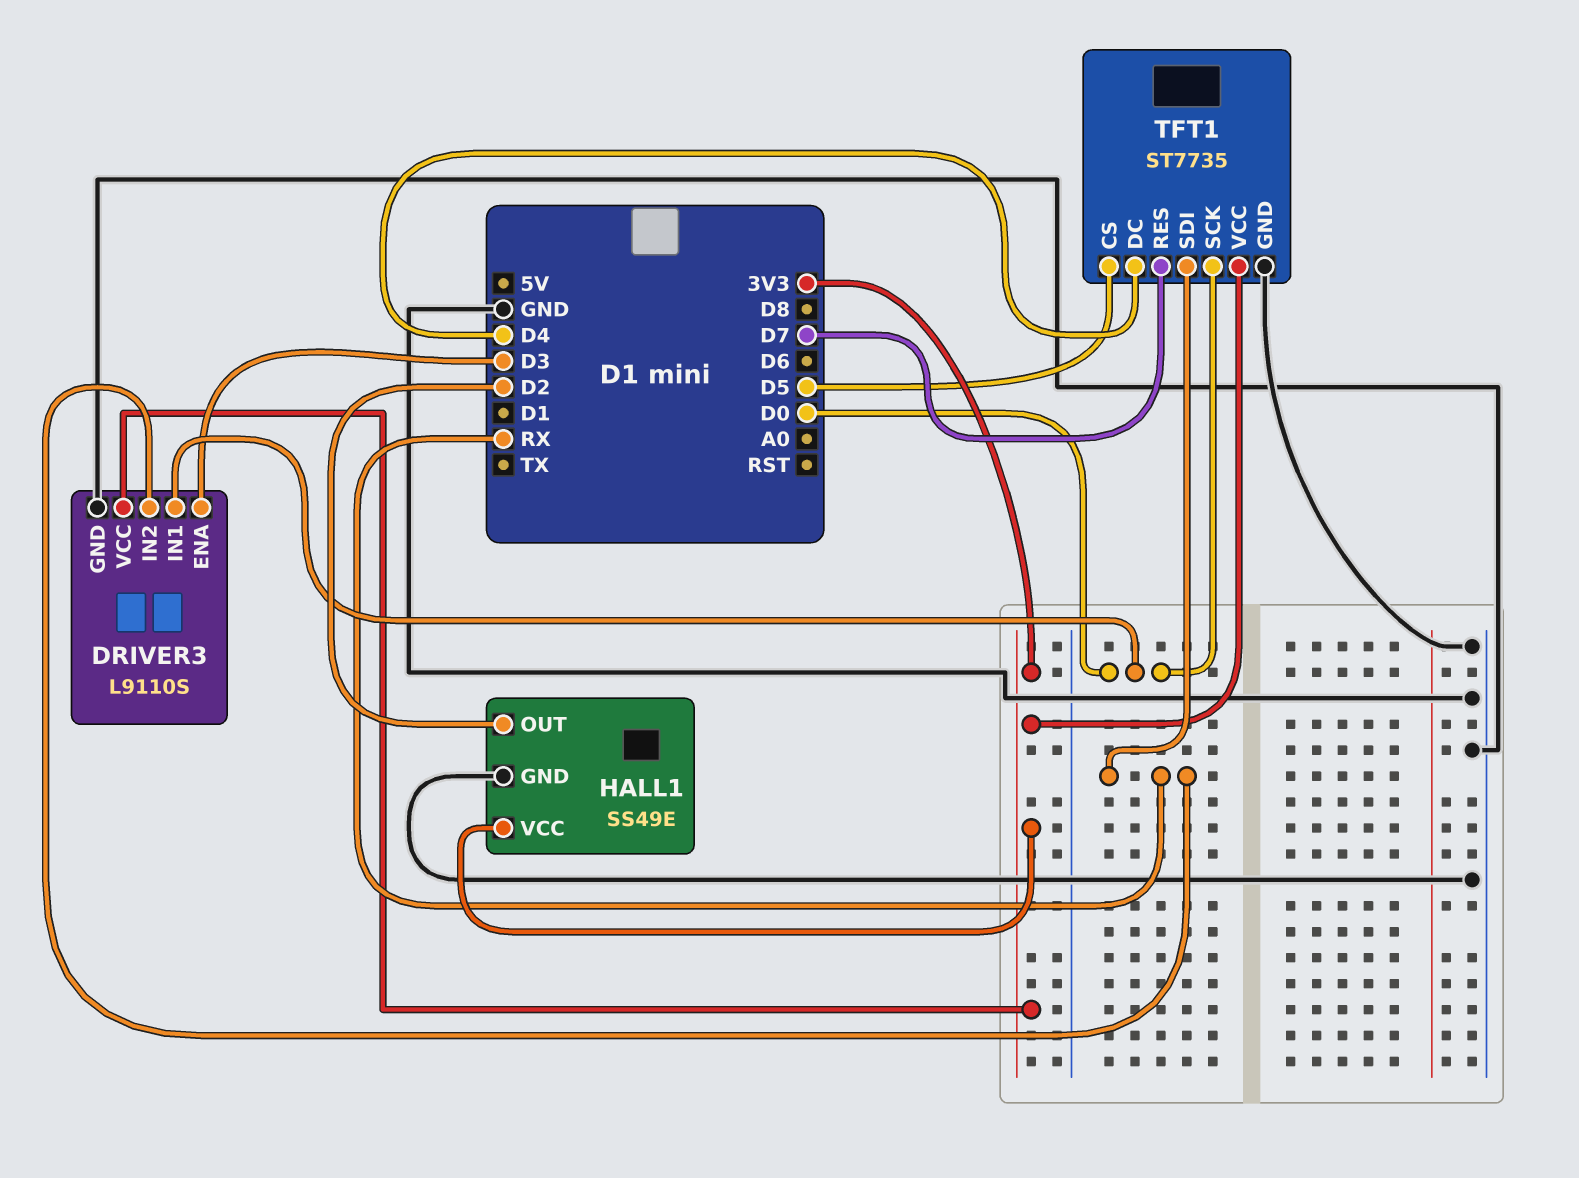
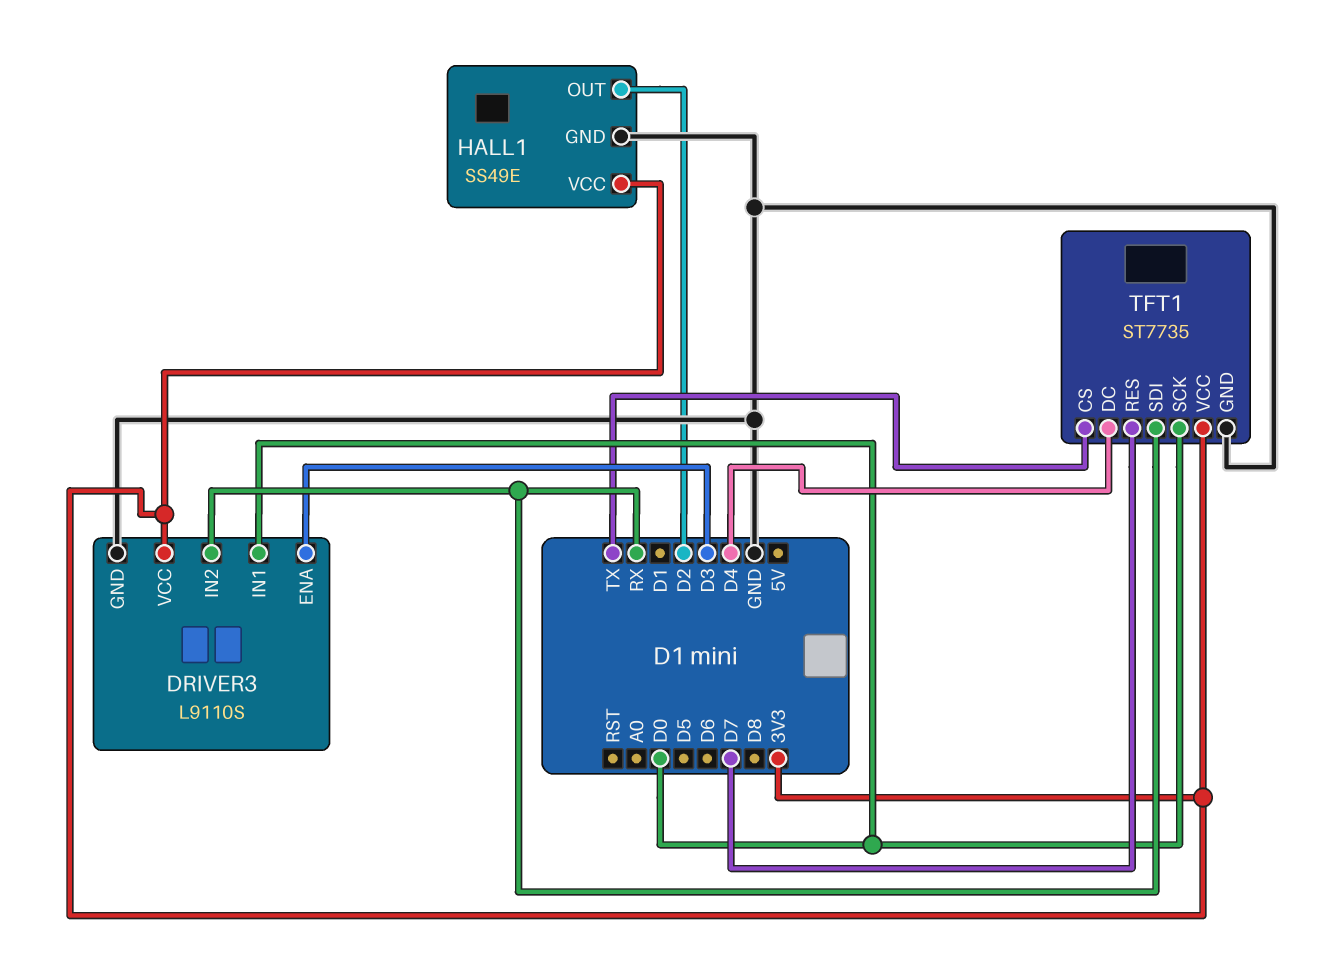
TFT1 pin CS: D5 -> TX

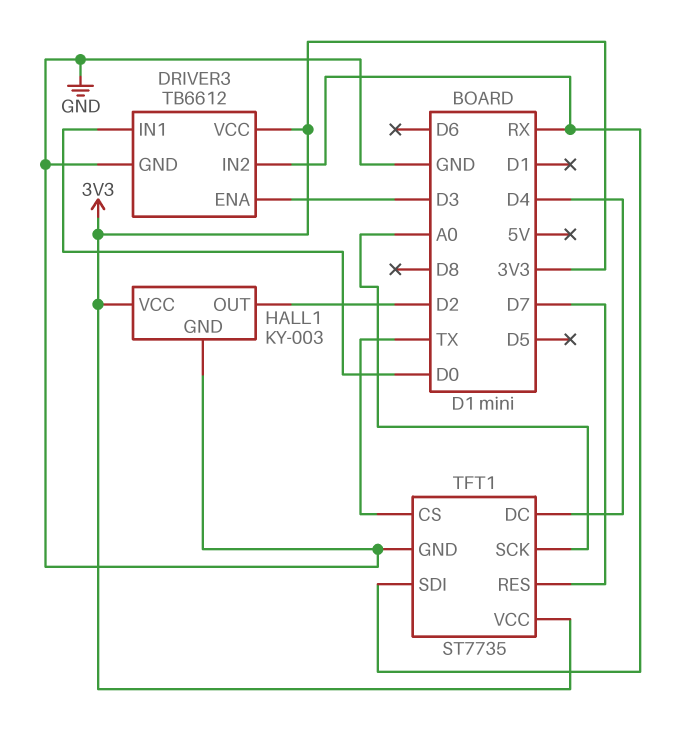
DRIVER3: L9110S -> TB6612
HALL1: SS49E -> KY-003
TFT1 pin SCK: D0 -> A0

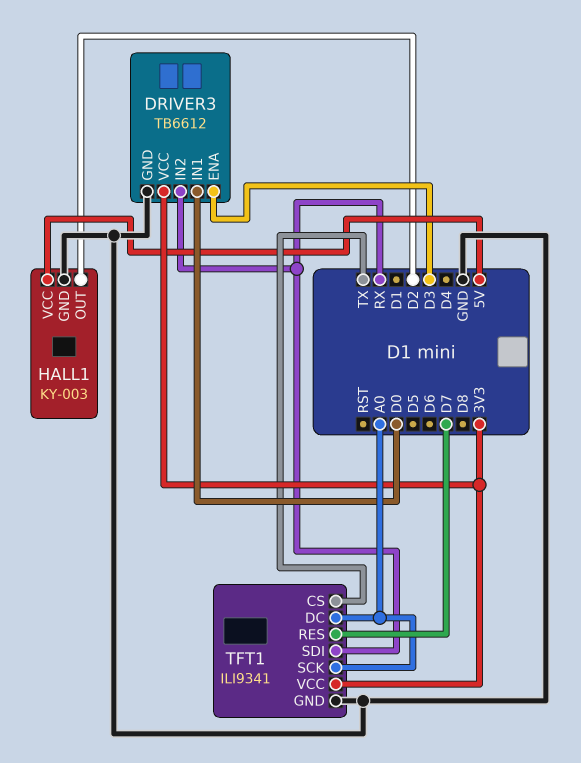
HALL1 pin VCC: 3V3 -> 5V
TFT1: ST7735 -> ILI9341
TFT1 pin DC: D4 -> A0

